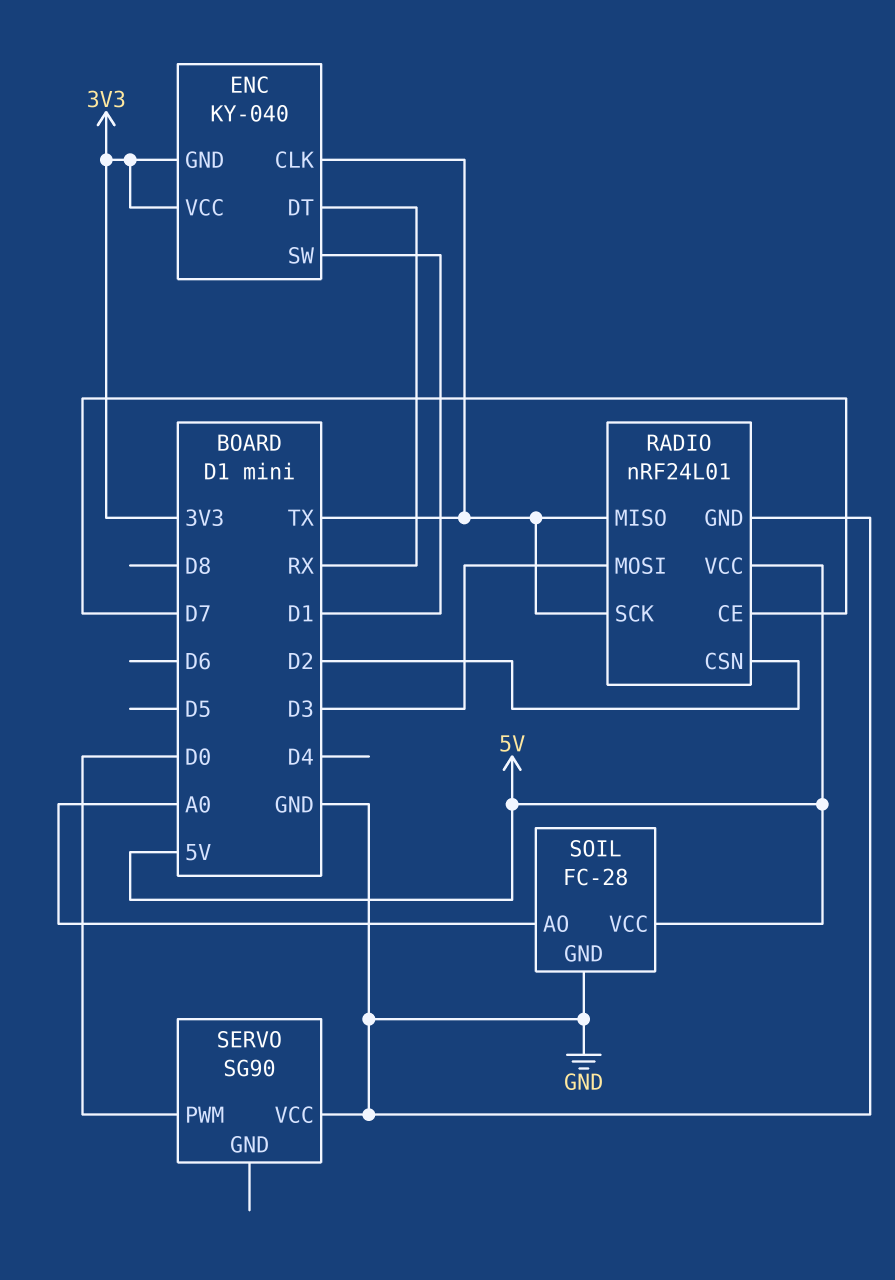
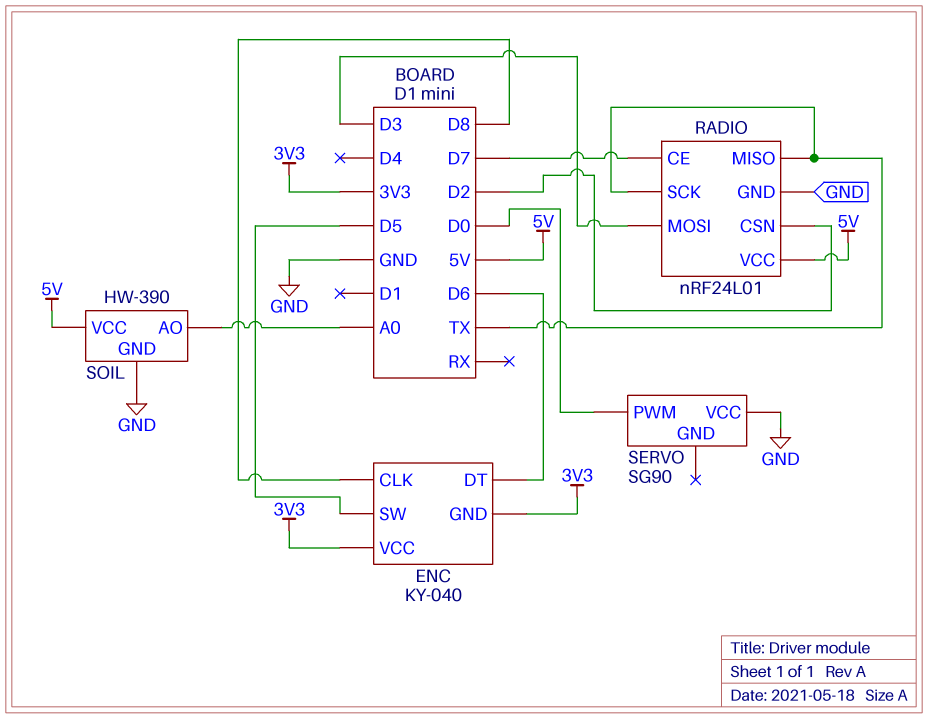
ENC pin CLK: TX -> D8
ENC pin DT: RX -> D6
ENC pin SW: D1 -> D5
SOIL: FC-28 -> HW-390

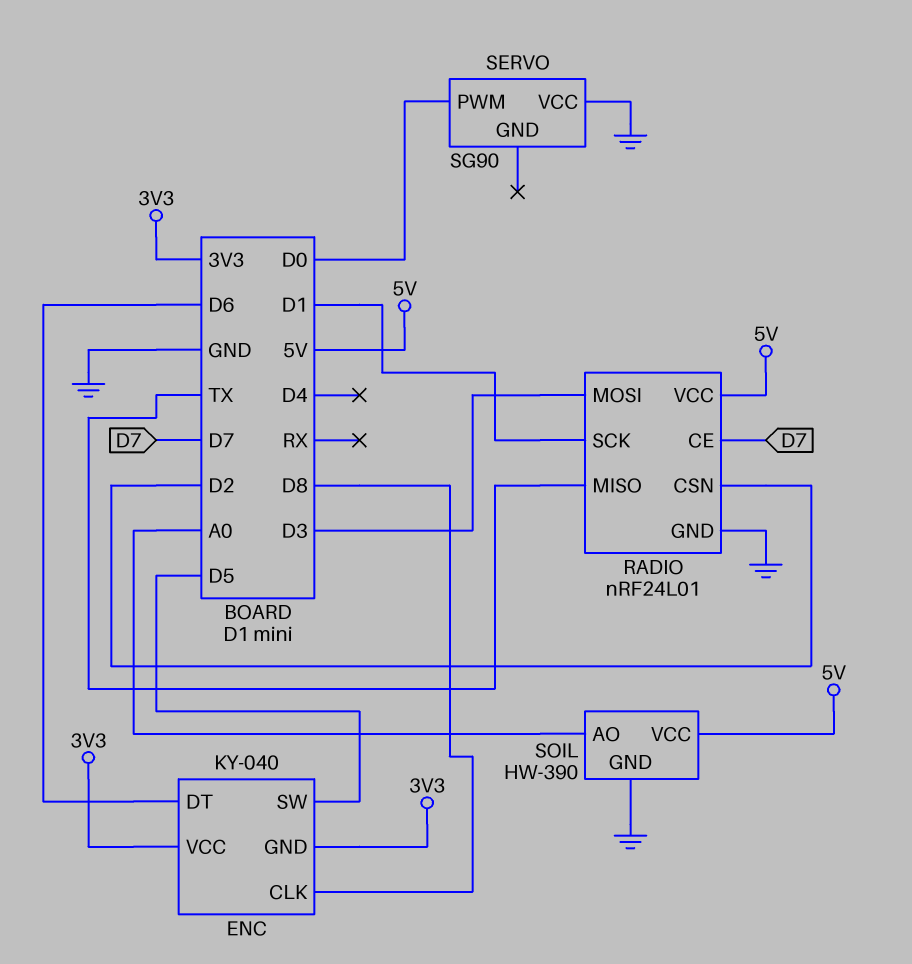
RADIO pin SCK: TX -> D1

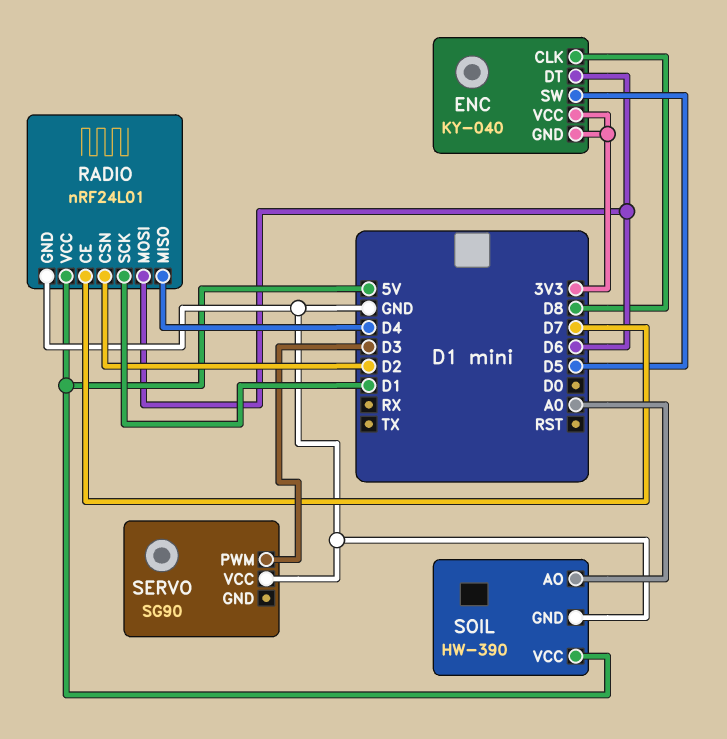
RADIO pin MISO: TX -> D4
RADIO pin MOSI: D3 -> D6
SERVO pin PWM: D0 -> D3

